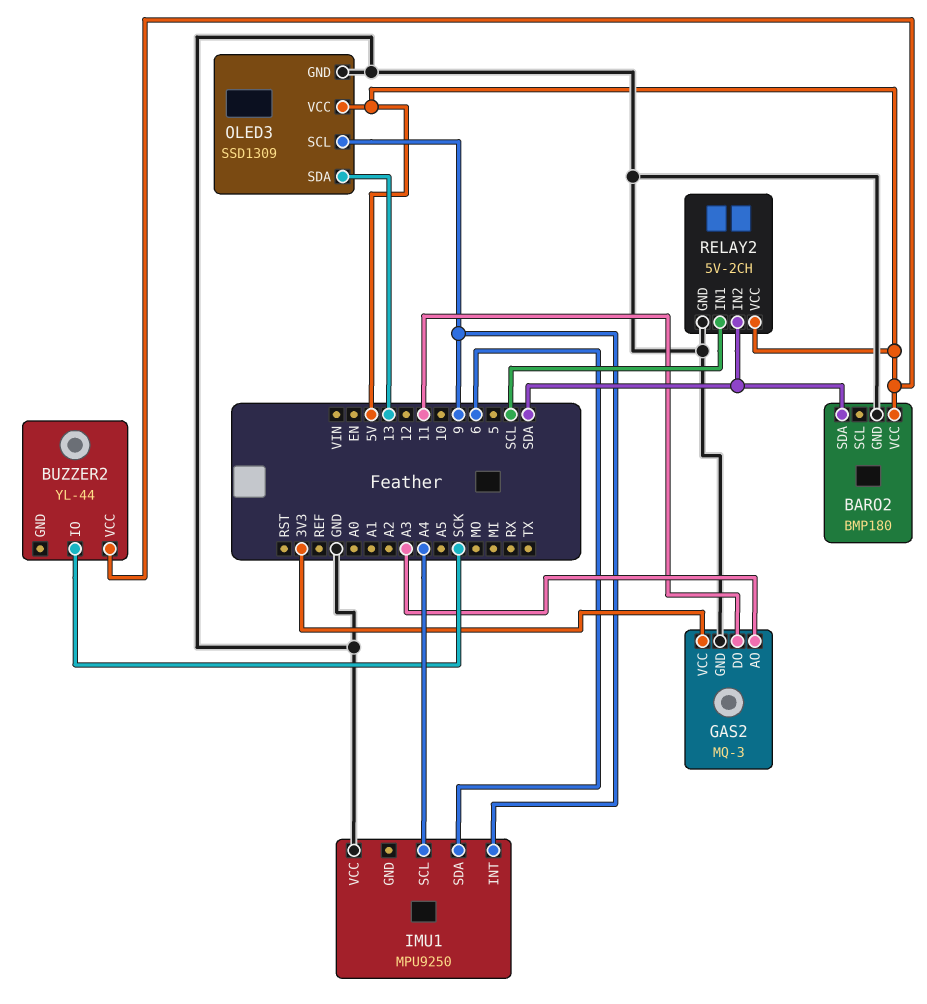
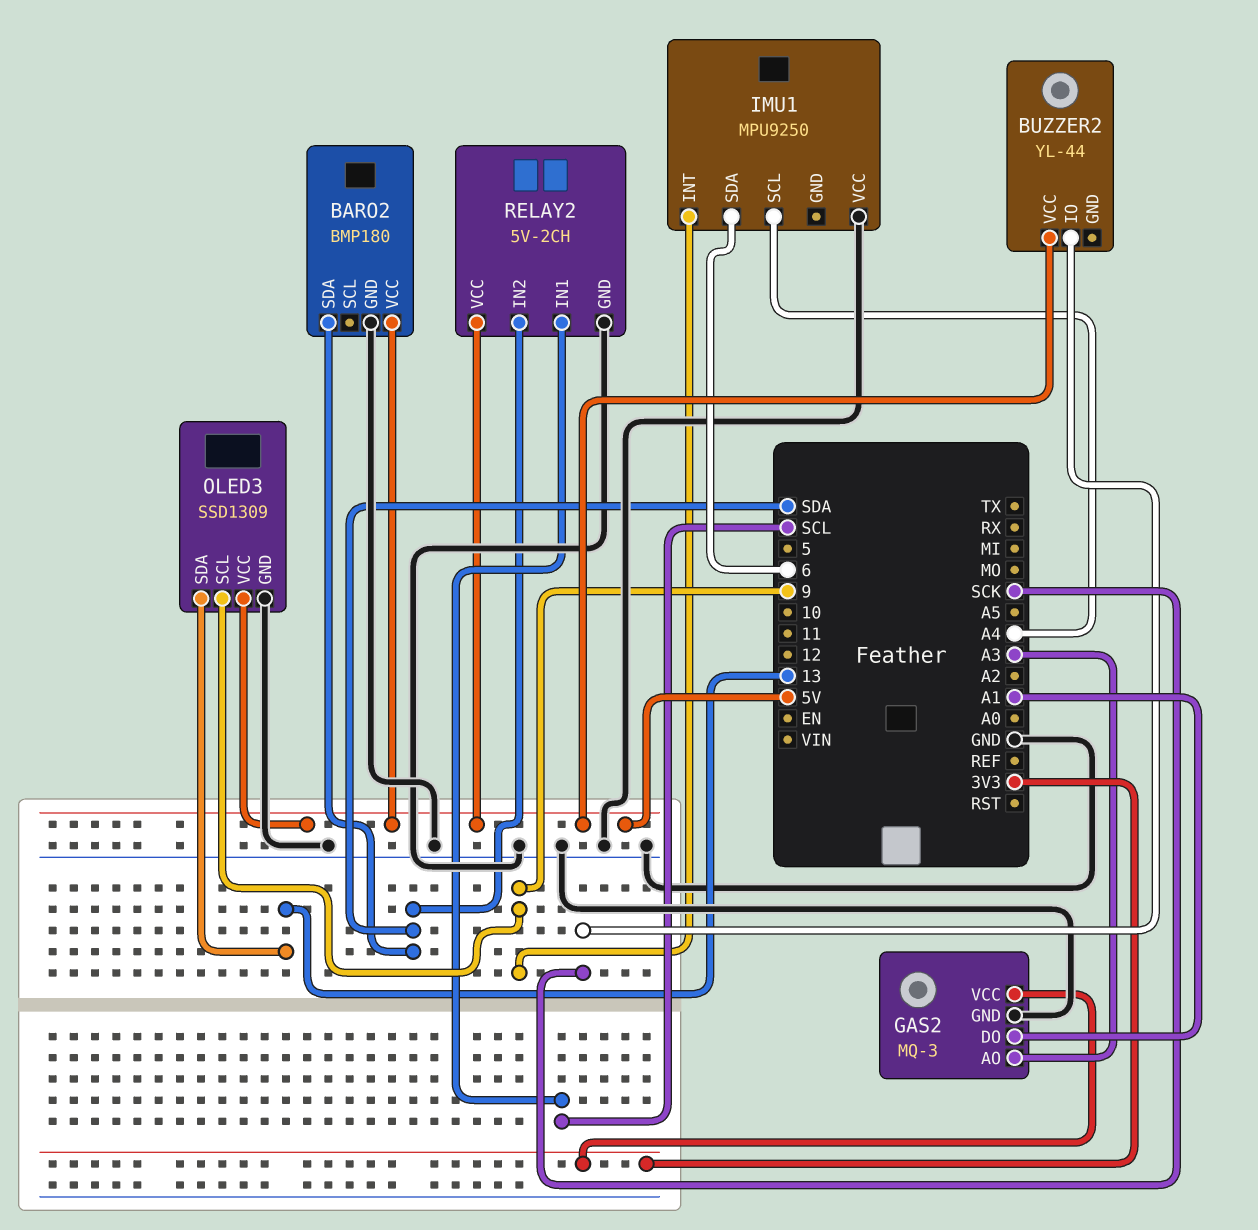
GAS2 pin DO: 11 -> A1

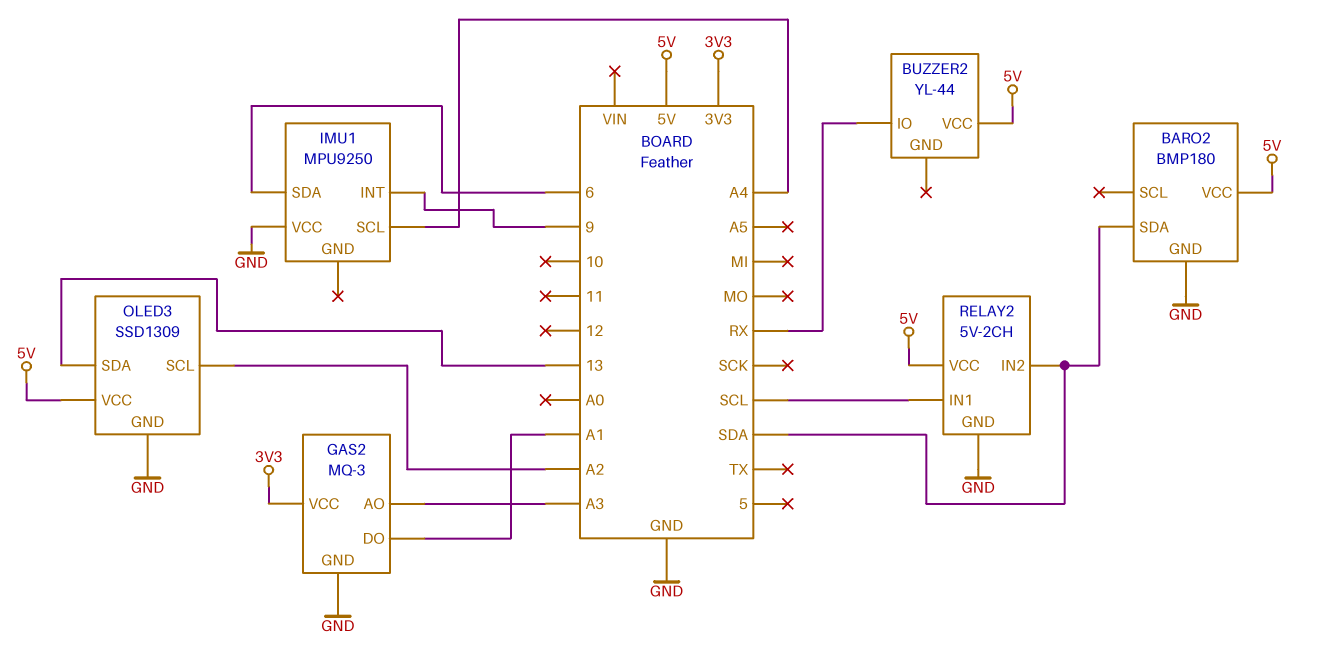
BUZZER2 pin IO: SCK -> RX
OLED3 pin SCL: 9 -> A2

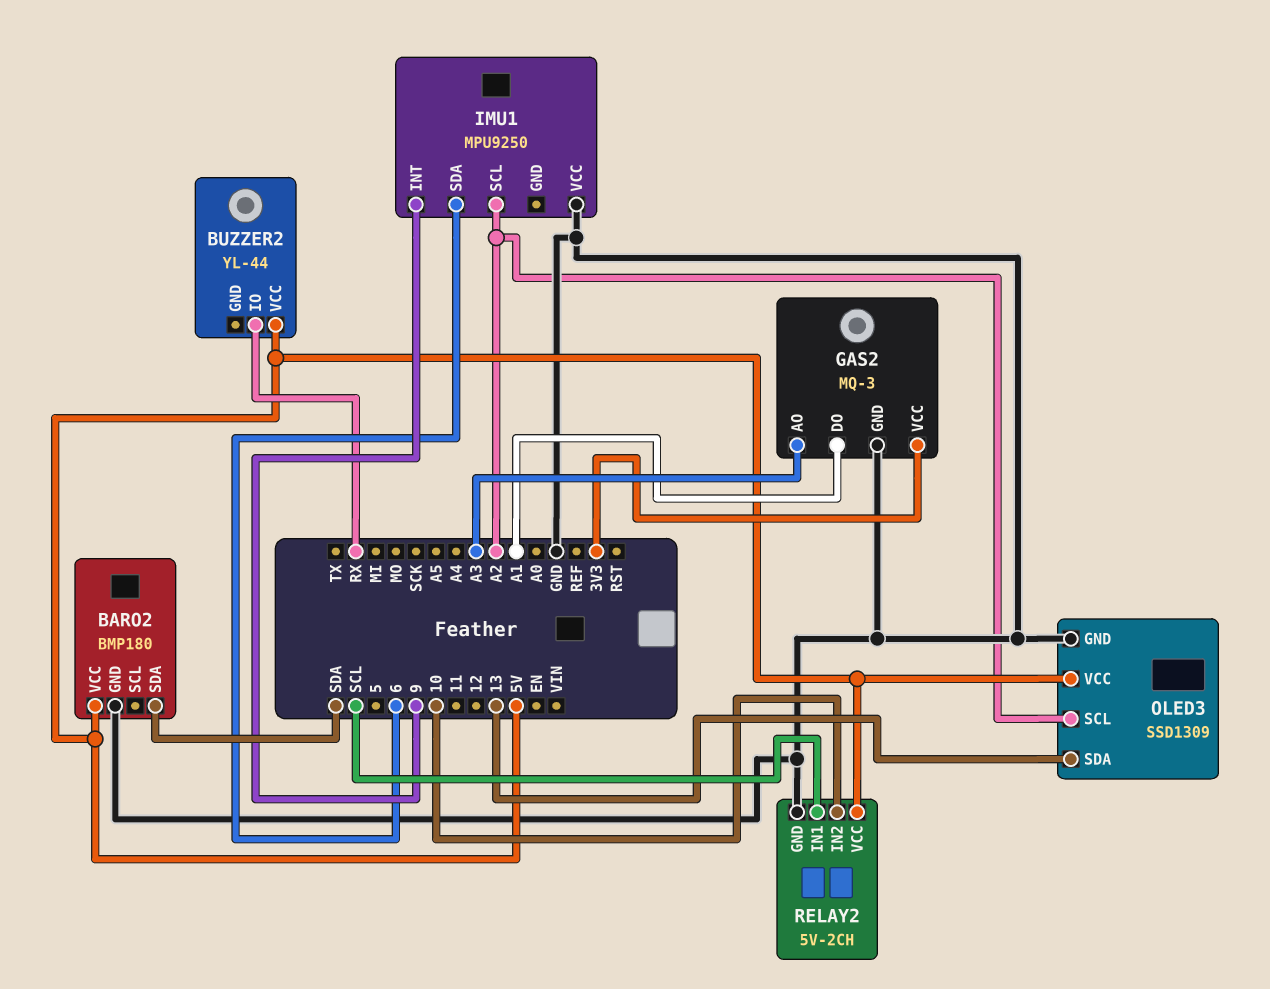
IMU1 pin SCL: A4 -> A2
RELAY2 pin IN2: SDA -> 10

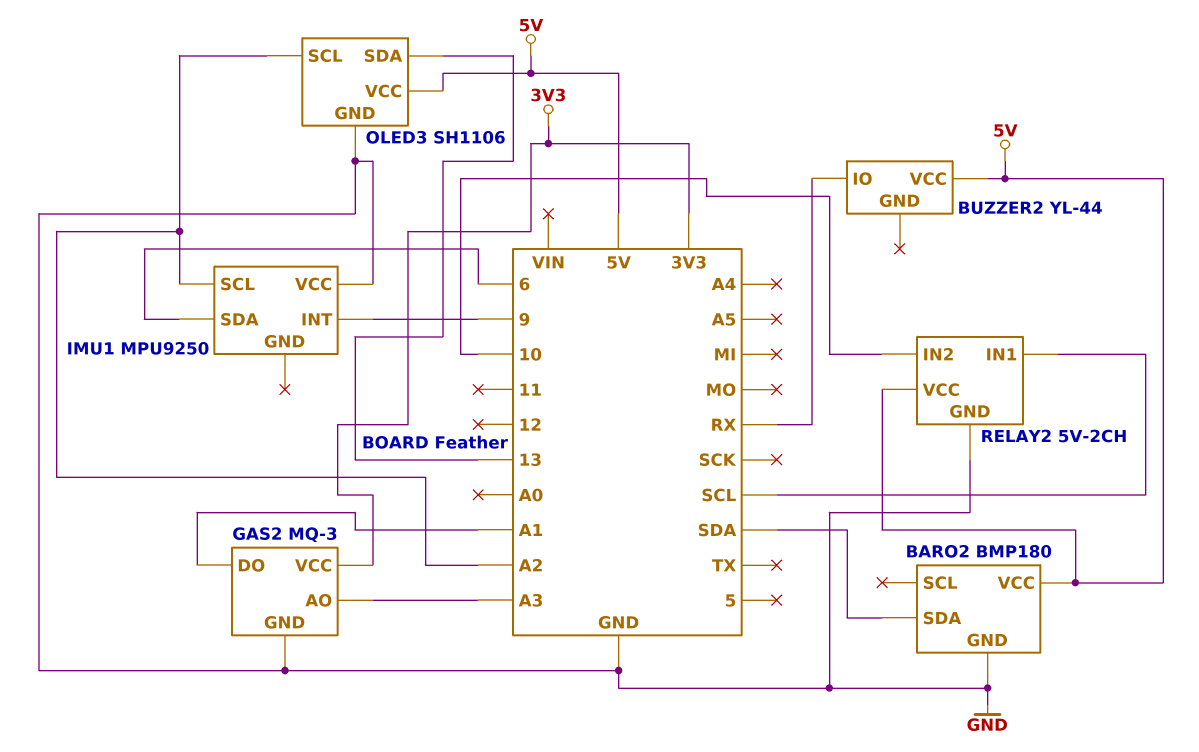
OLED3: SSD1309 -> SH1106

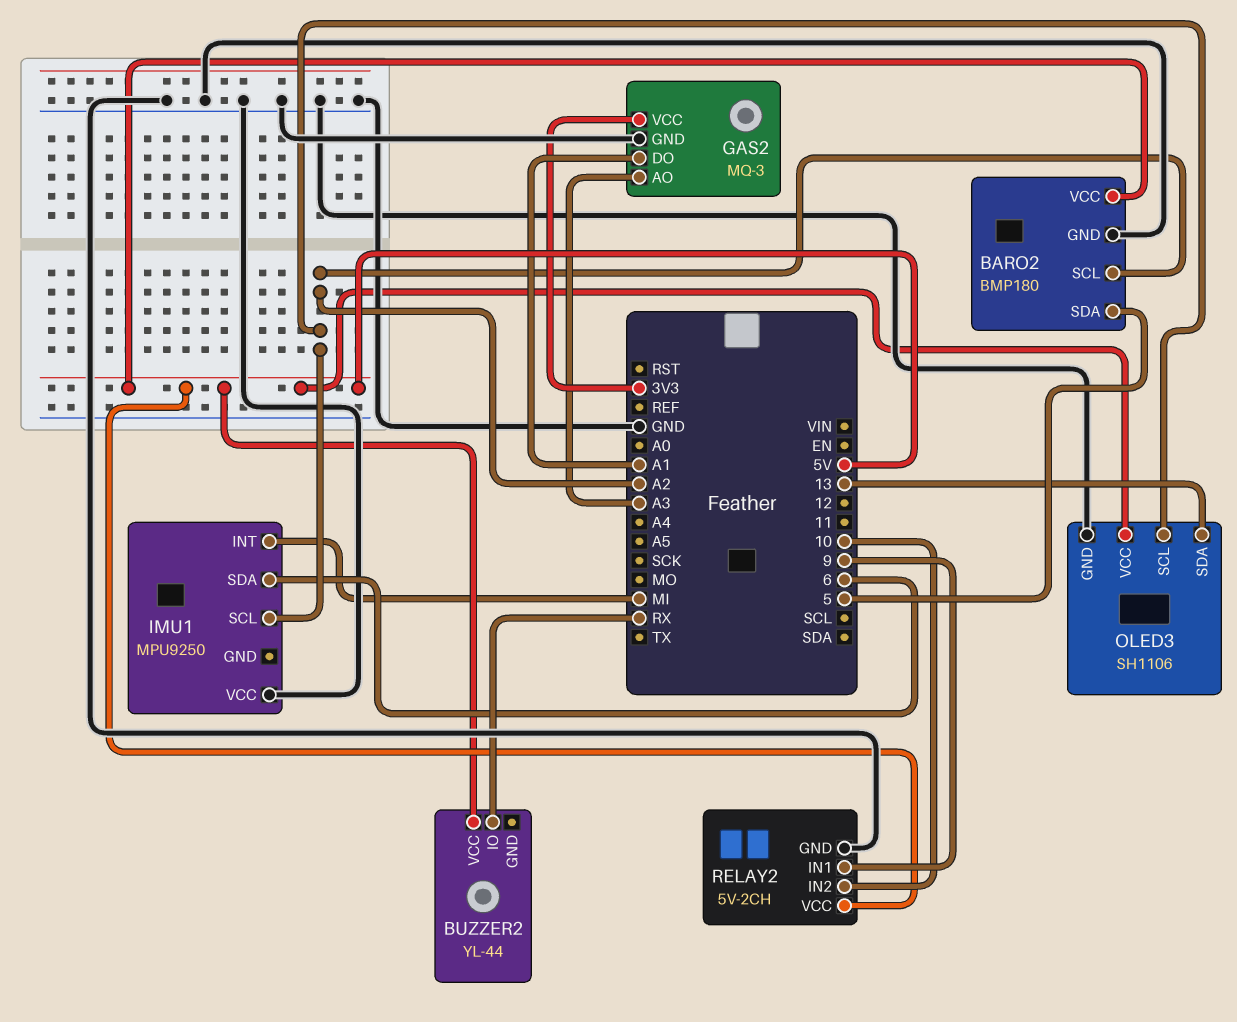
BARO2 pin SCL: none -> A2
BARO2 pin SDA: SDA -> 5
IMU1 pin INT: 9 -> MI
RELAY2 pin IN1: SCL -> 9

